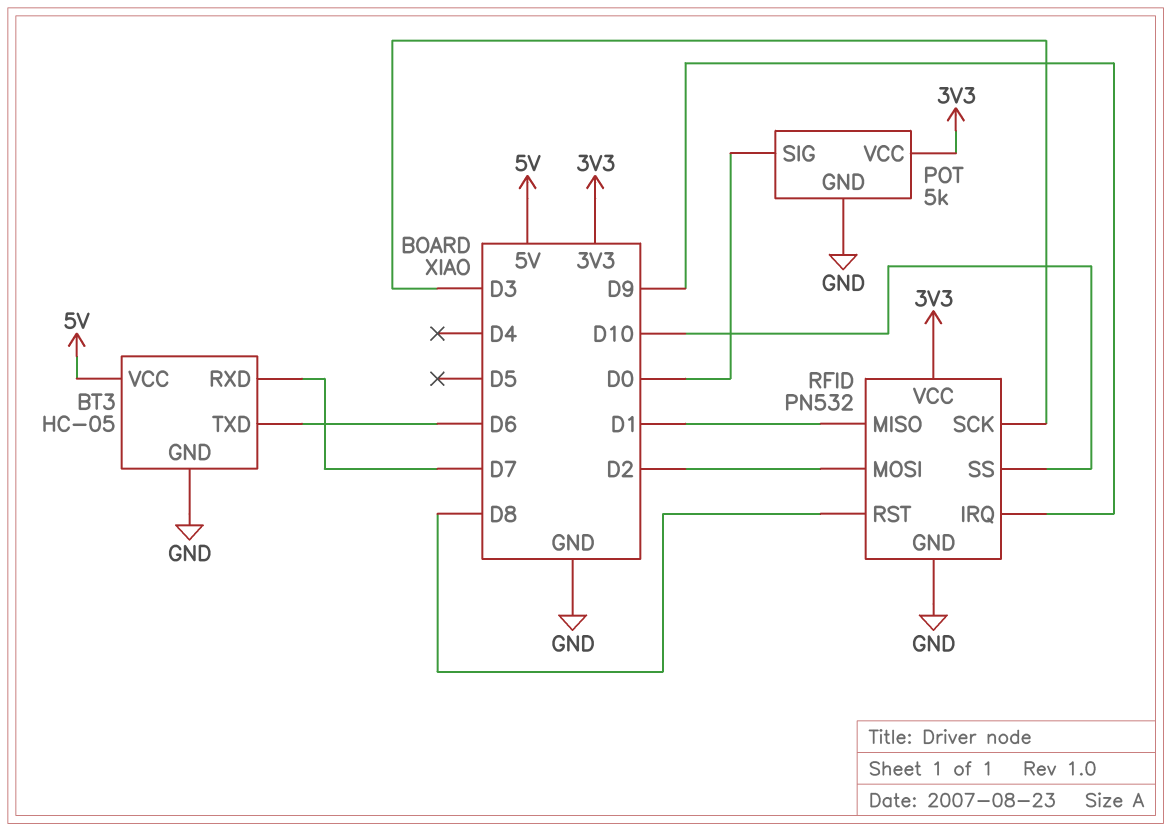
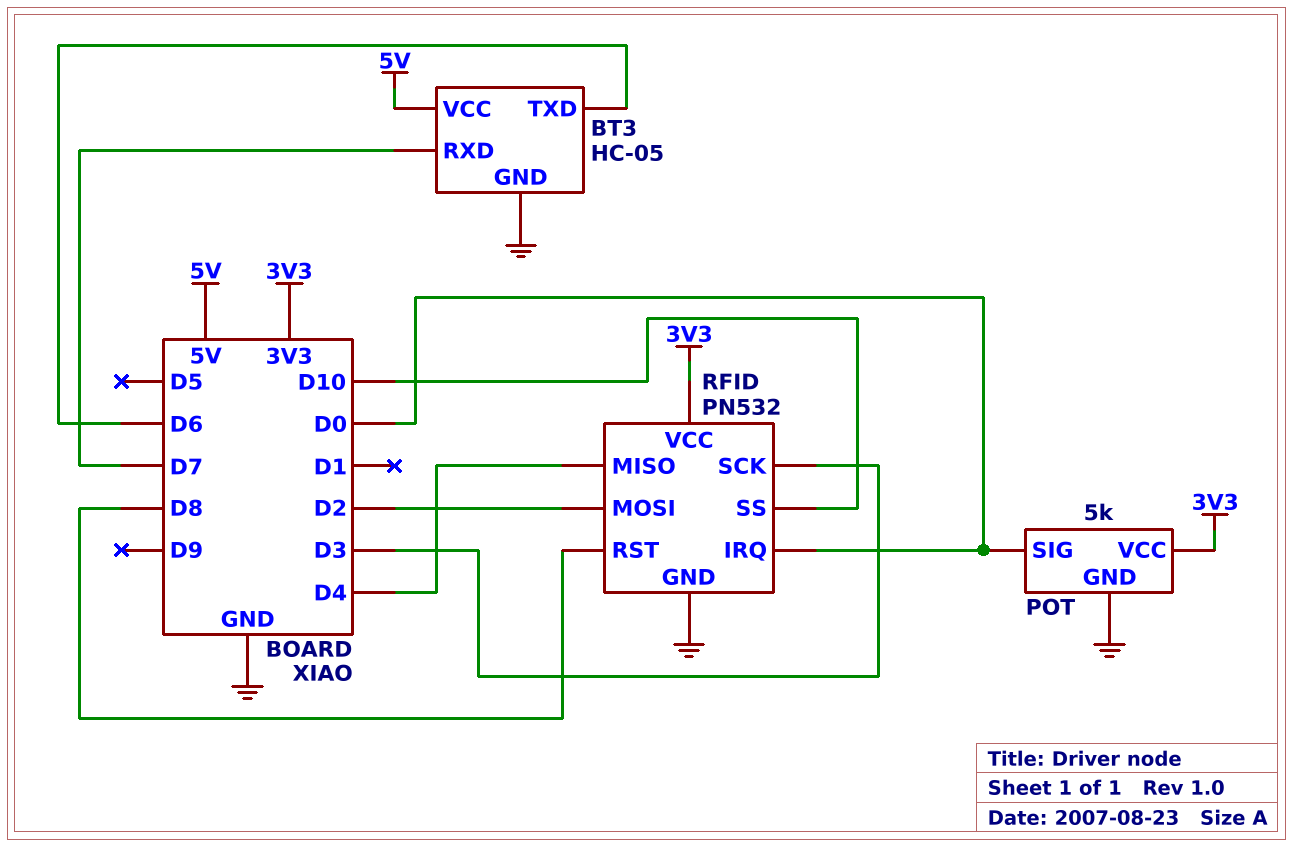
RFID pin IRQ: D9 -> D0
RFID pin MISO: D1 -> D4

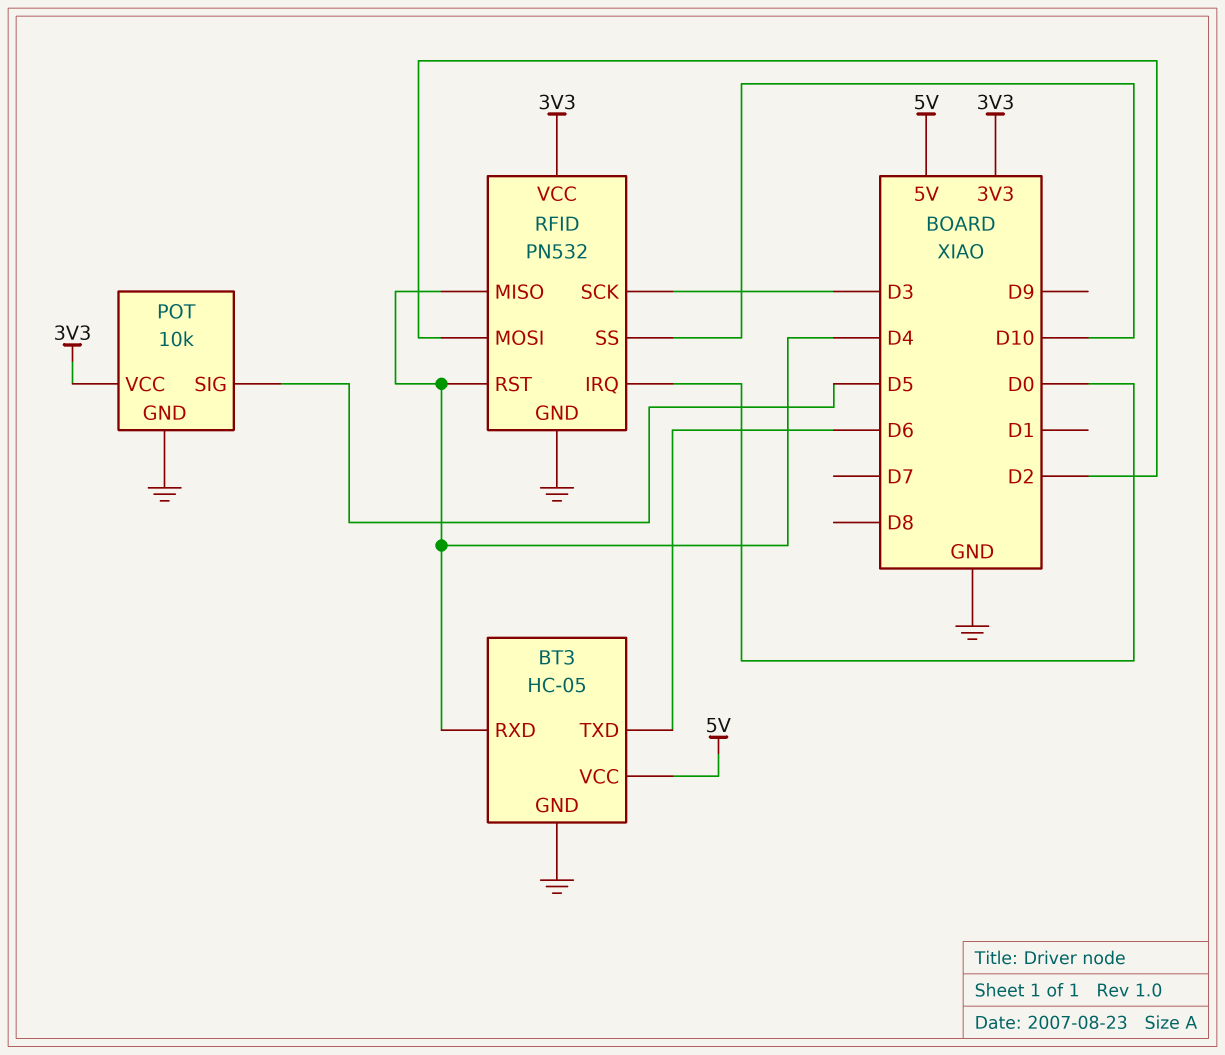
BT3 pin RXD: D7 -> D4
POT: 5k -> 10k
POT pin SIG: D0 -> D5
RFID pin RST: D8 -> D4

